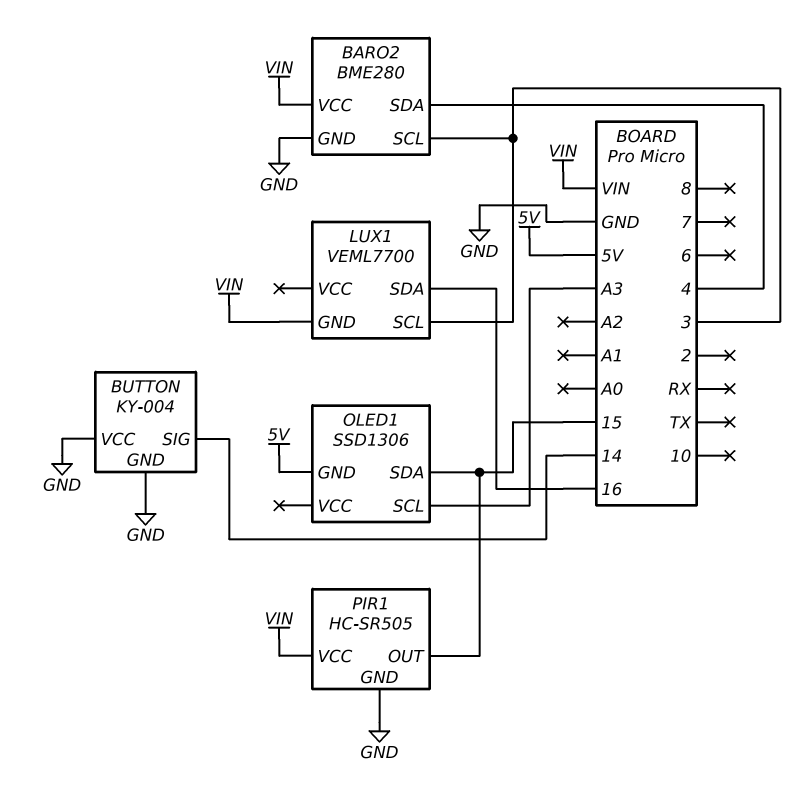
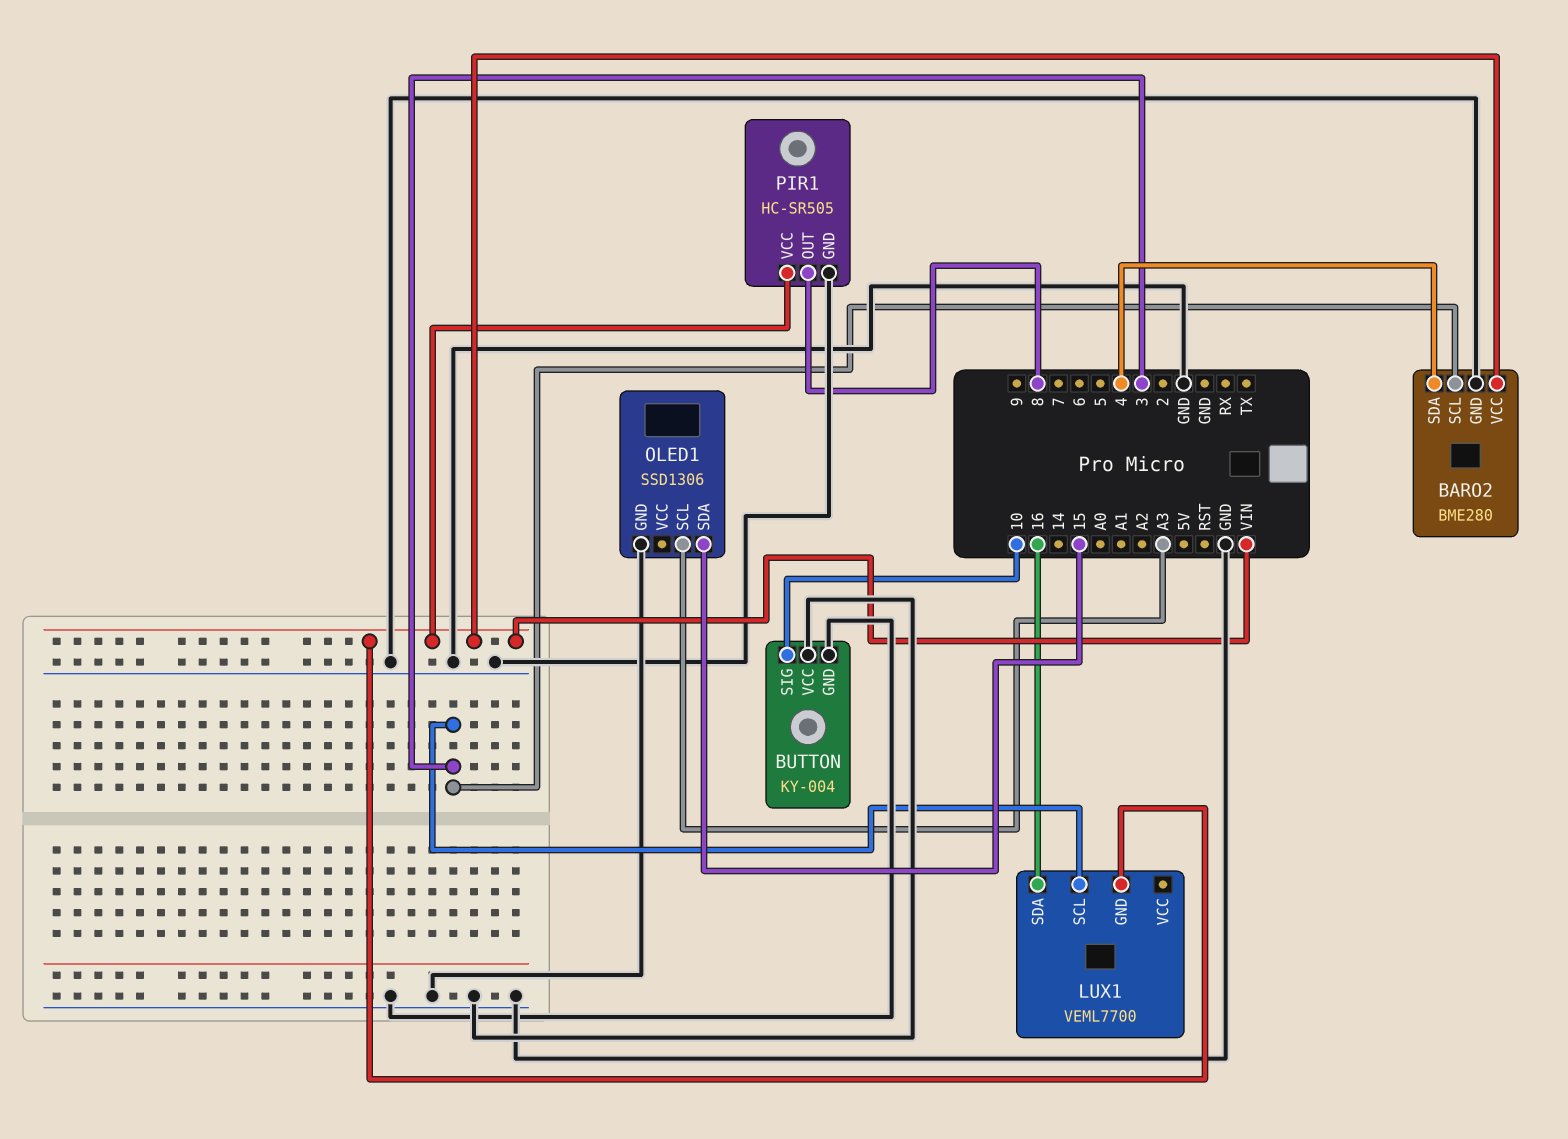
BUTTON pin SIG: 14 -> 10
OLED1 pin GND: 5V -> GND
PIR1 pin OUT: 15 -> 8

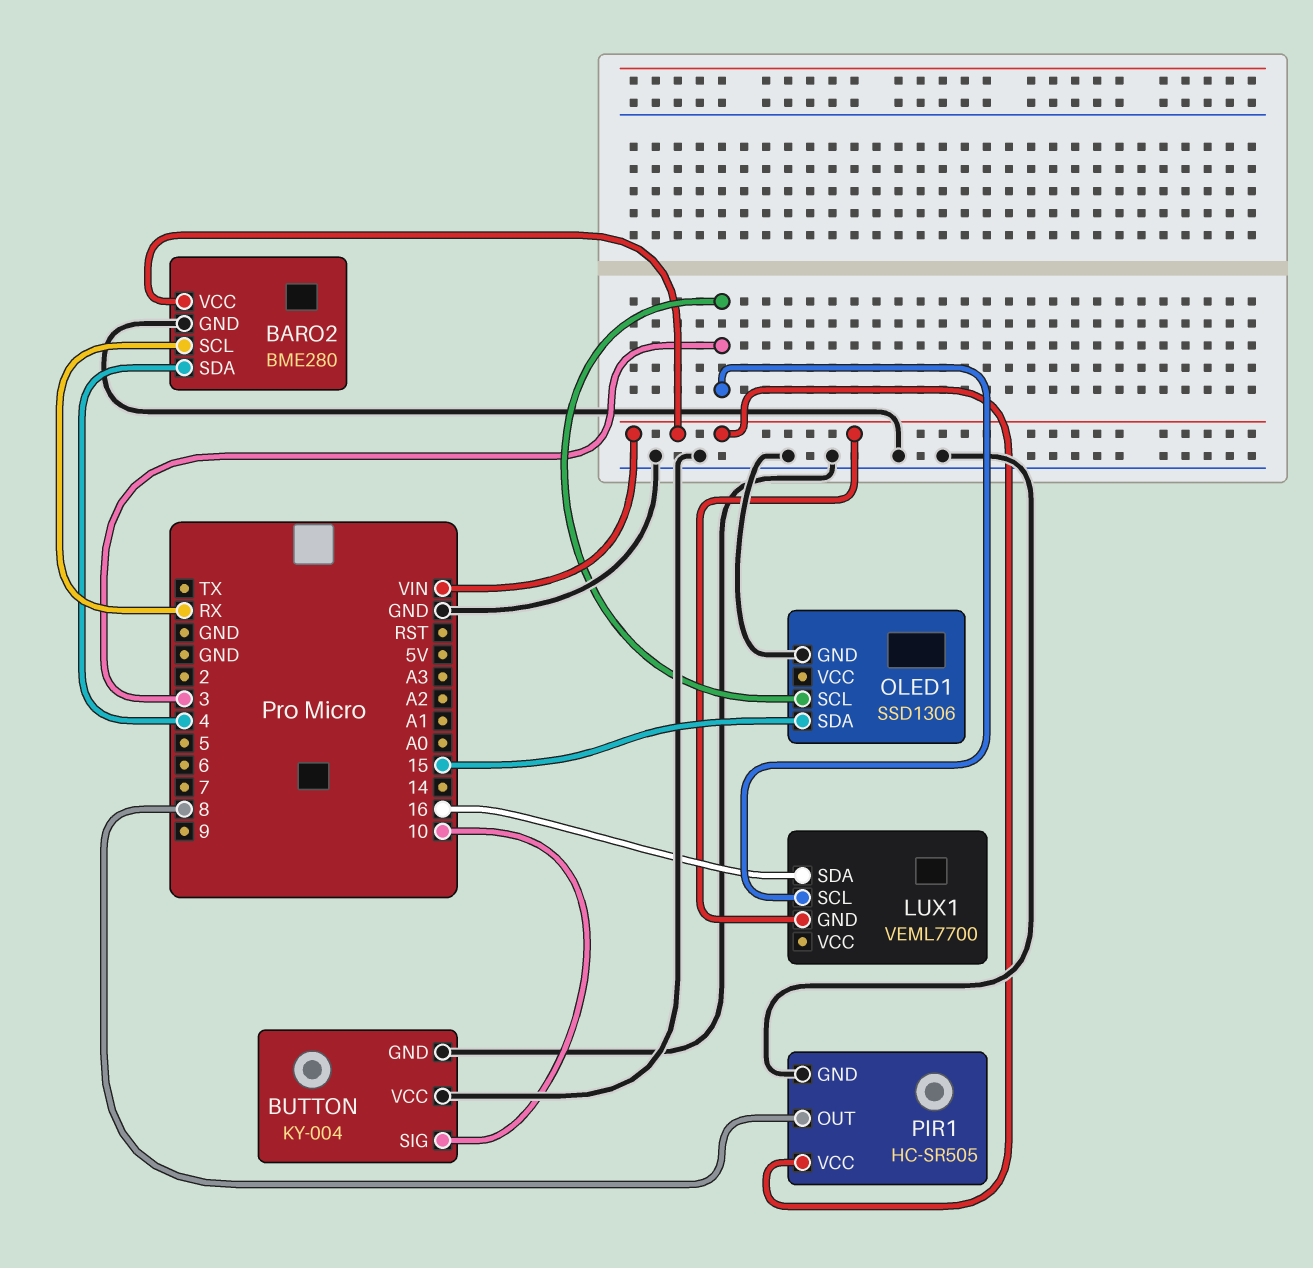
BARO2 pin SCL: 3 -> RX
OLED1 pin SCL: A3 -> 3

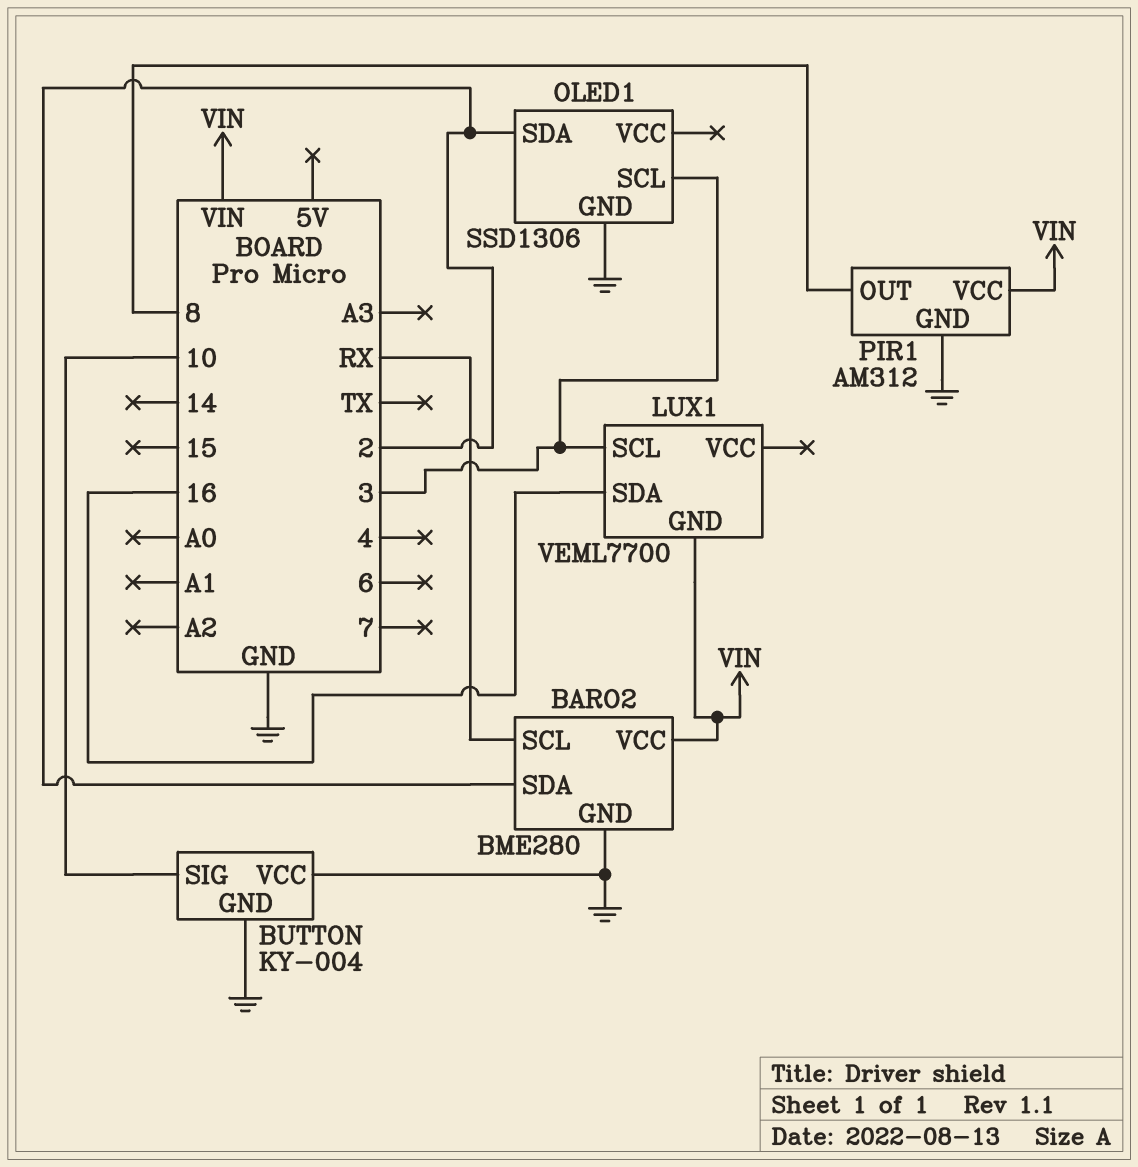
BARO2 pin SDA: 4 -> 2
OLED1 pin SDA: 15 -> 2
PIR1: HC-SR505 -> AM312

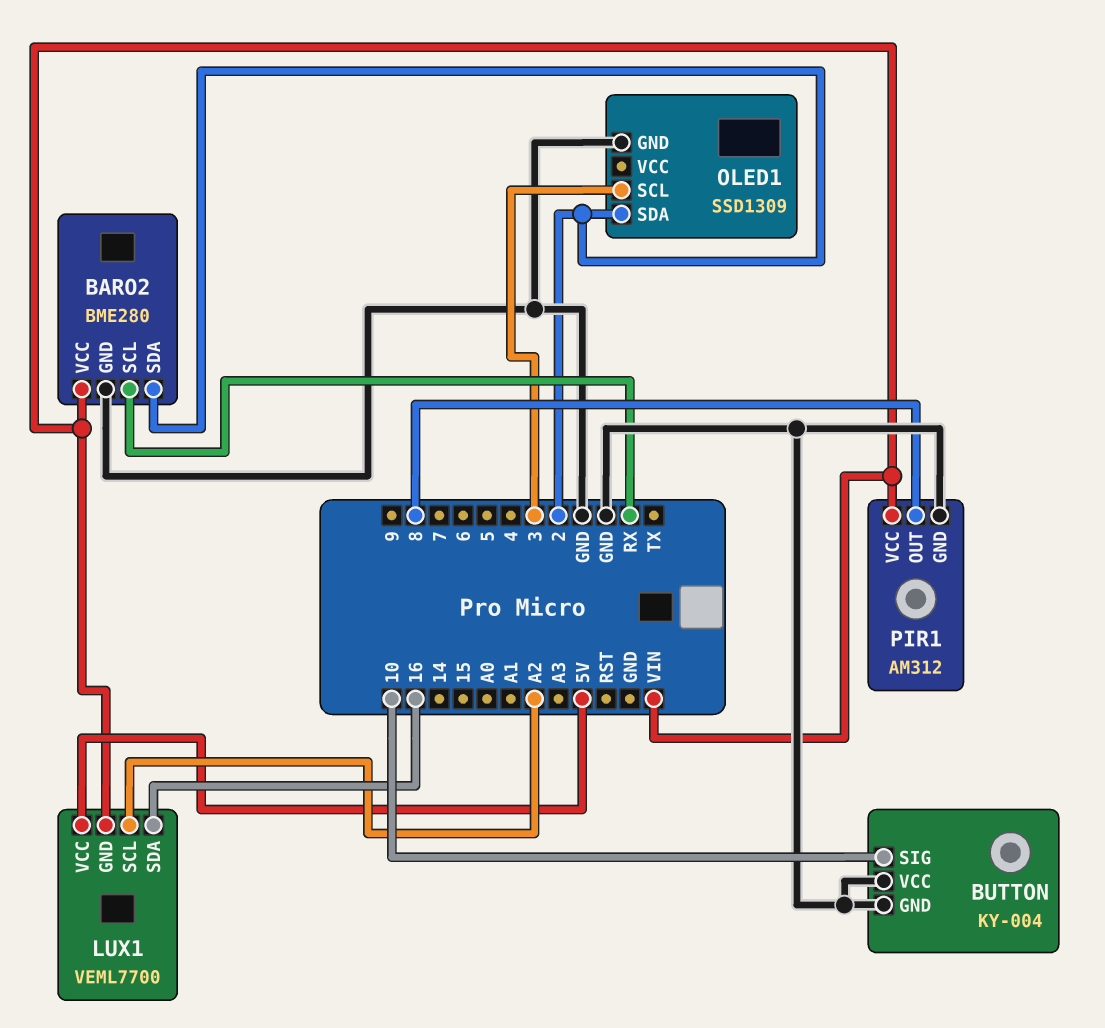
LUX1 pin SCL: 3 -> A2
LUX1 pin VCC: none -> 5V
OLED1: SSD1306 -> SSD1309

